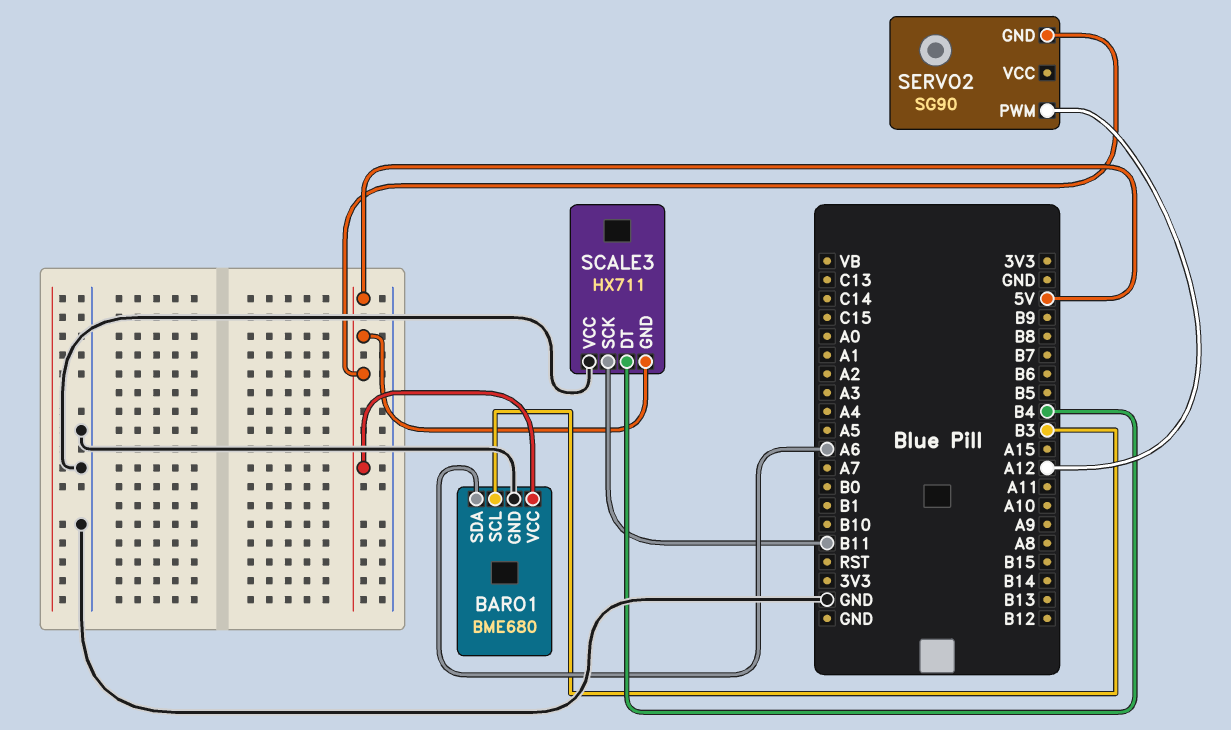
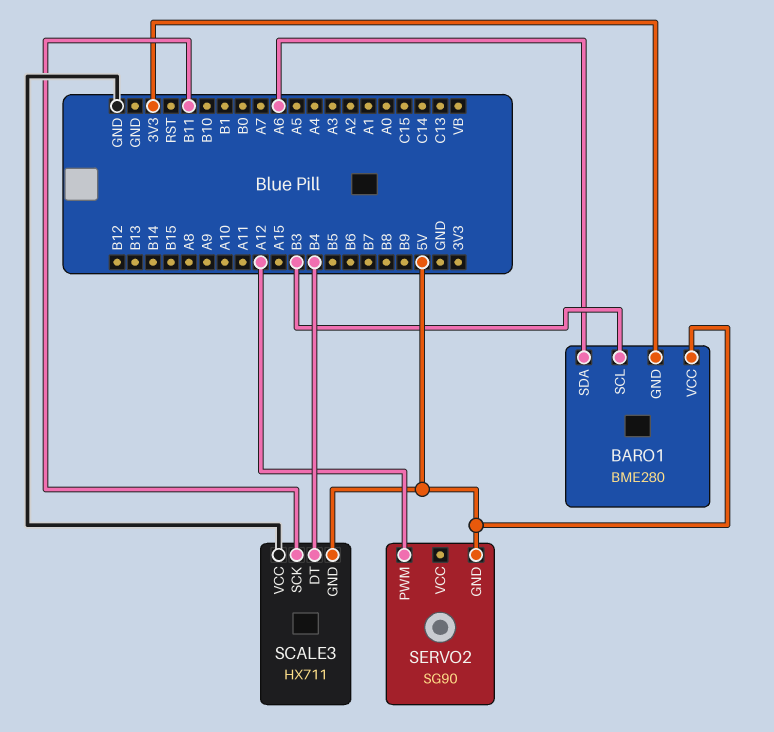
BARO1: BME680 -> BME280
BARO1 pin GND: GND -> 3V3

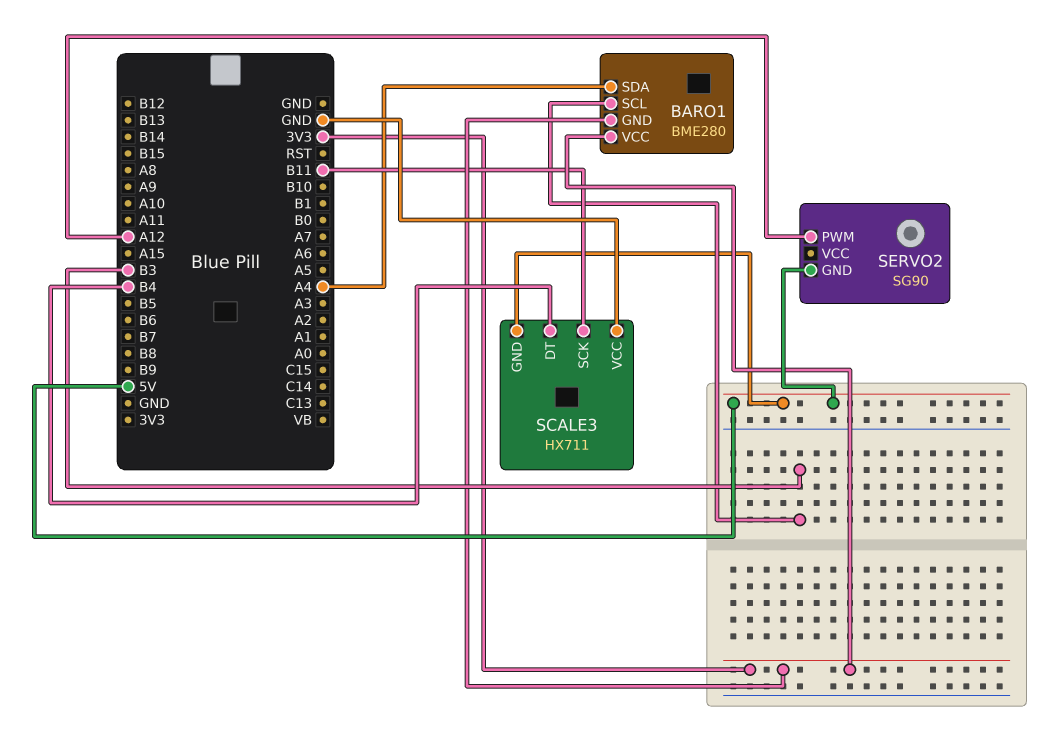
BARO1 pin SDA: A6 -> A4
BARO1 pin VCC: 5V -> 3V3

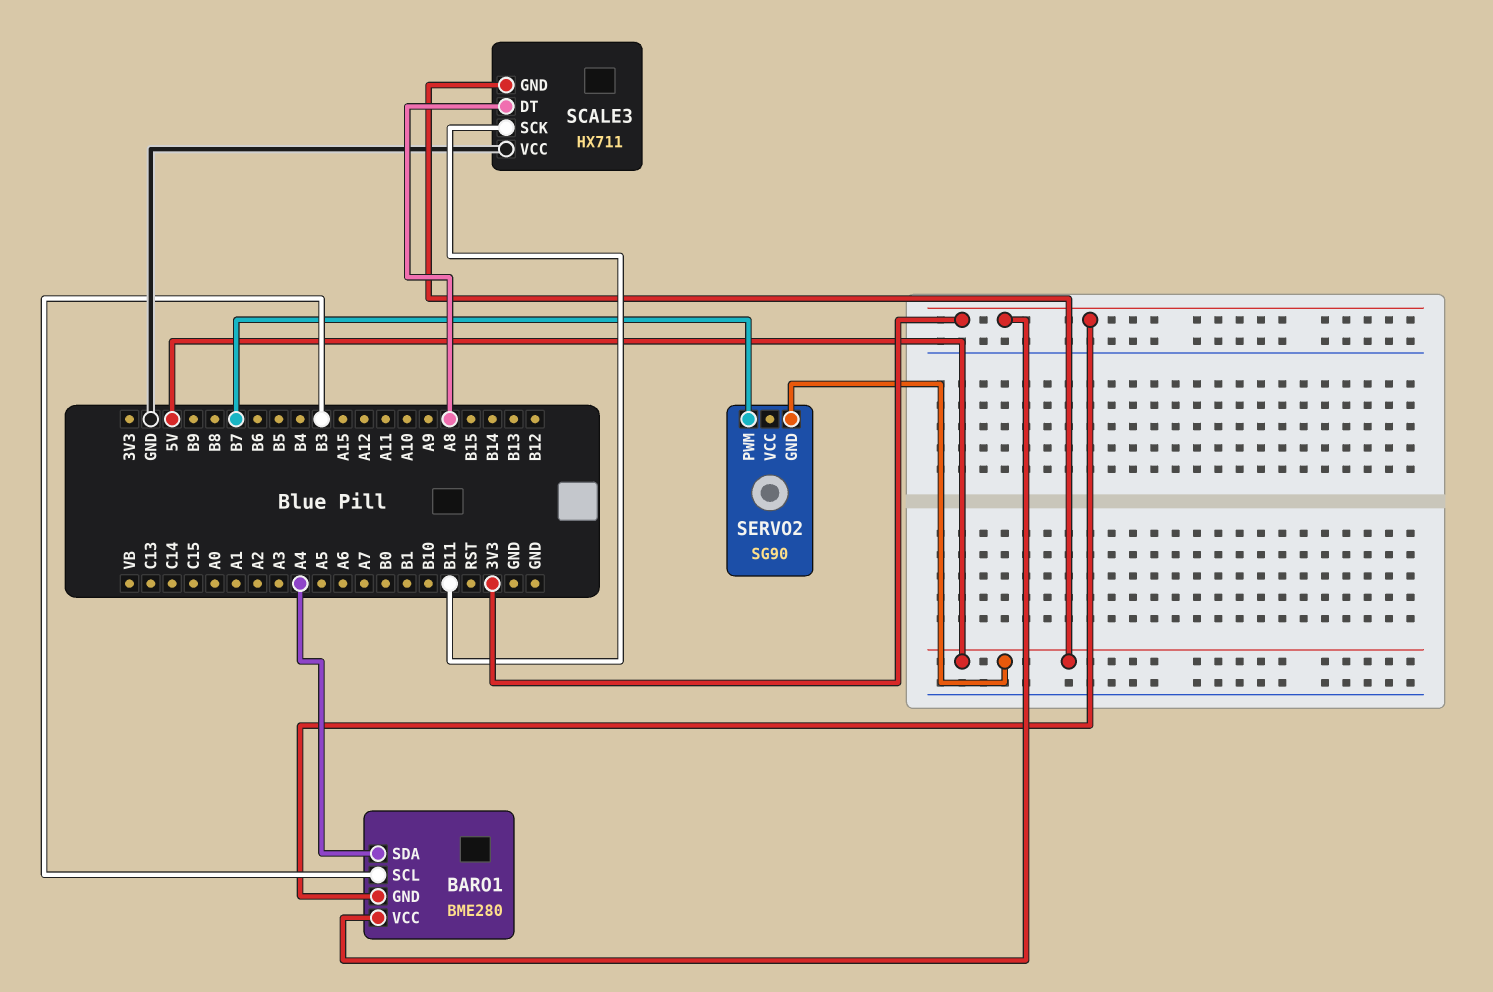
SCALE3 pin DT: B4 -> A8
SERVO2 pin PWM: A12 -> B7

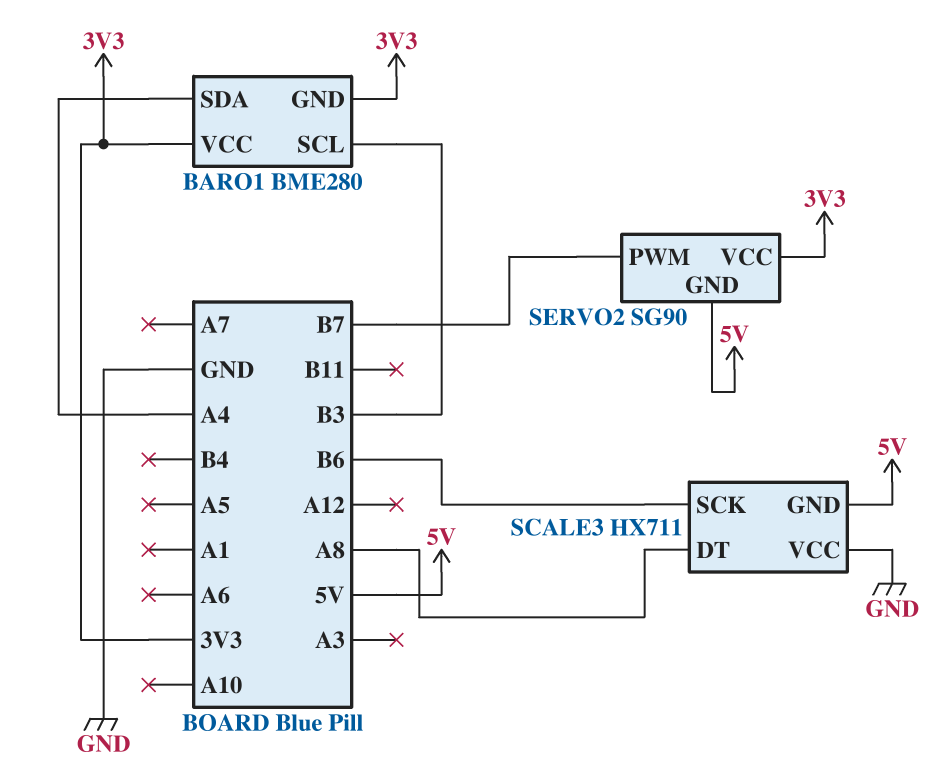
SCALE3 pin SCK: B11 -> B6
SERVO2 pin VCC: none -> 3V3

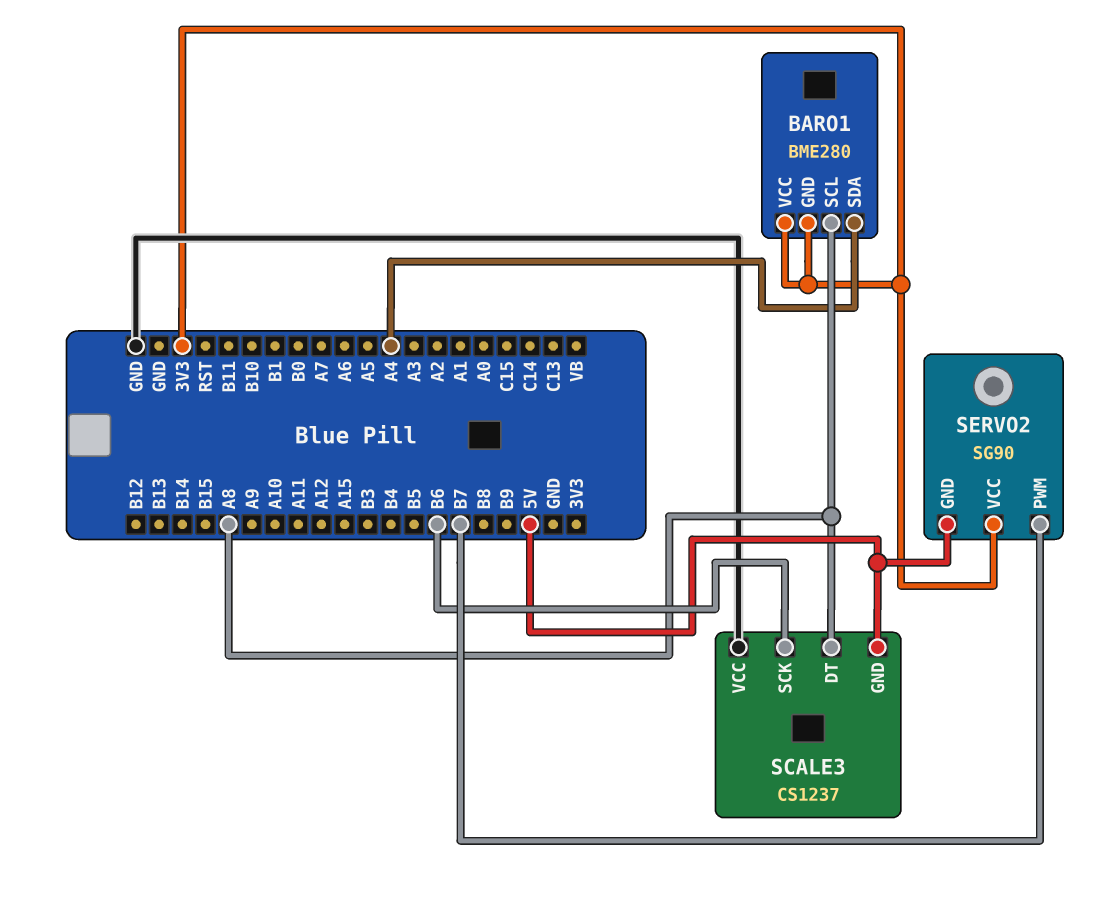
BARO1 pin SCL: B3 -> A8
SCALE3: HX711 -> CS1237

